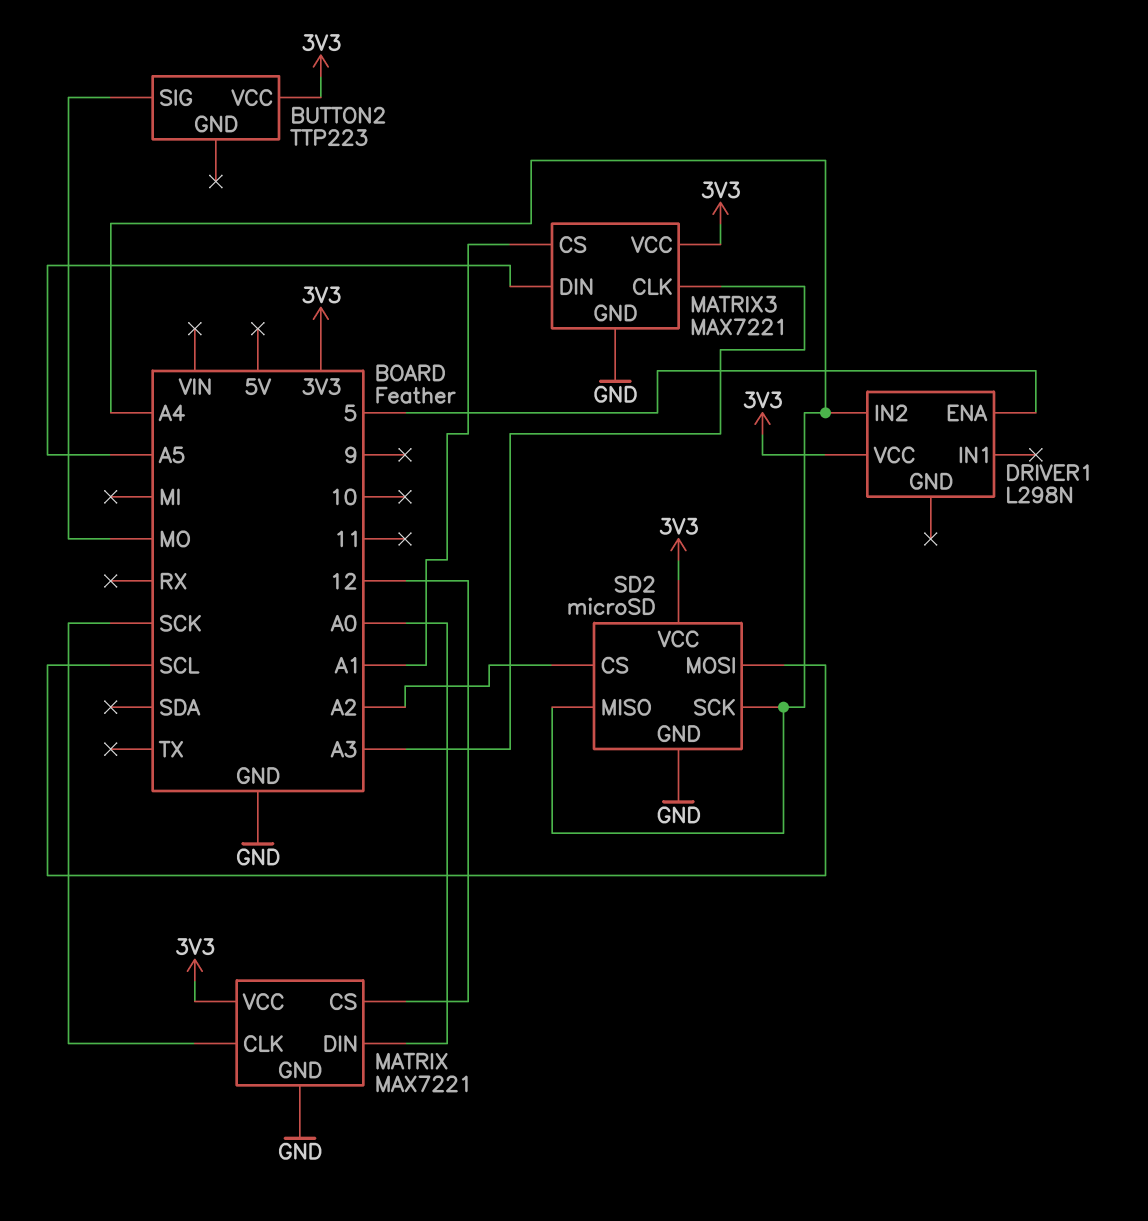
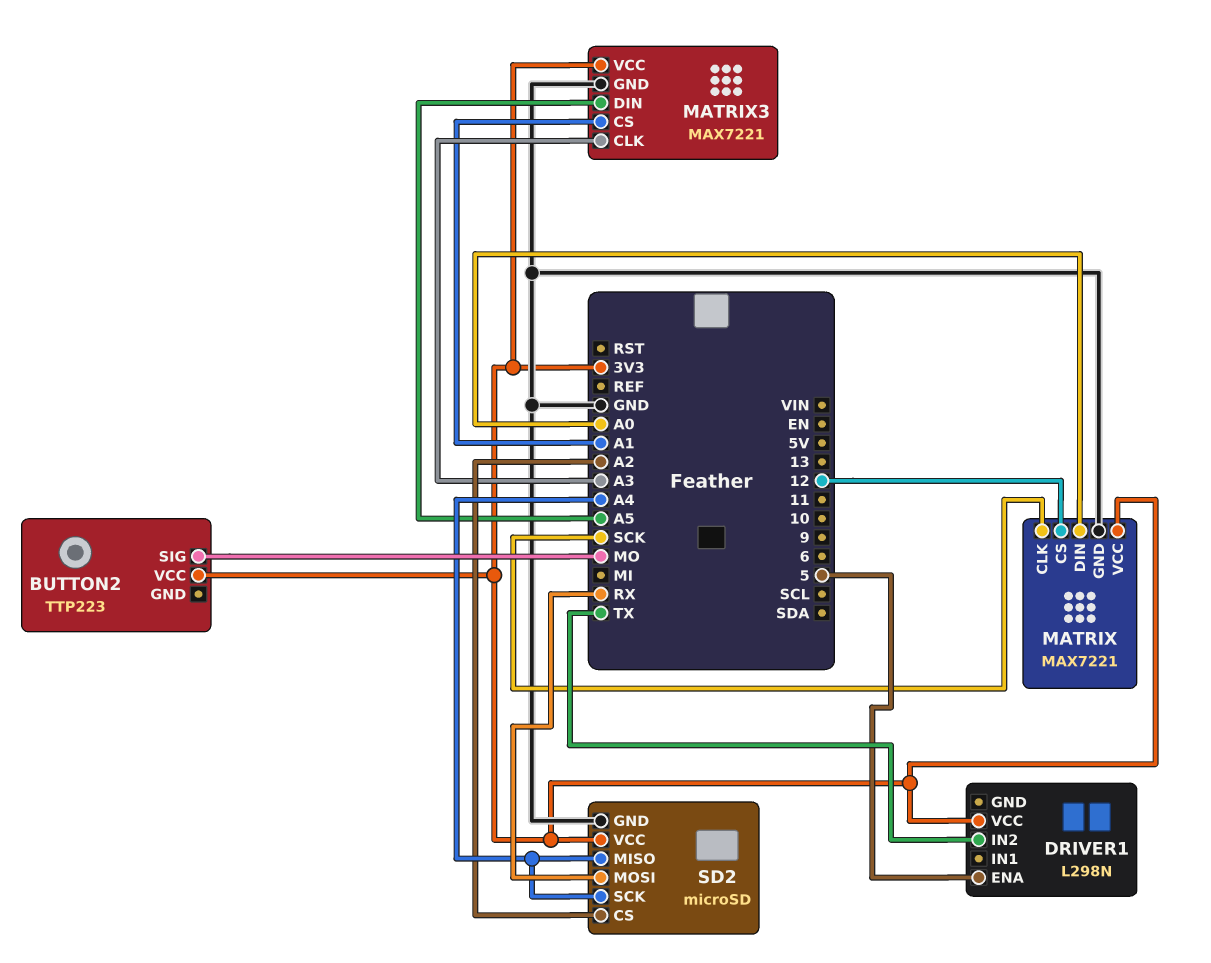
DRIVER1 pin IN2: A4 -> TX
SD2 pin MOSI: SCL -> RX

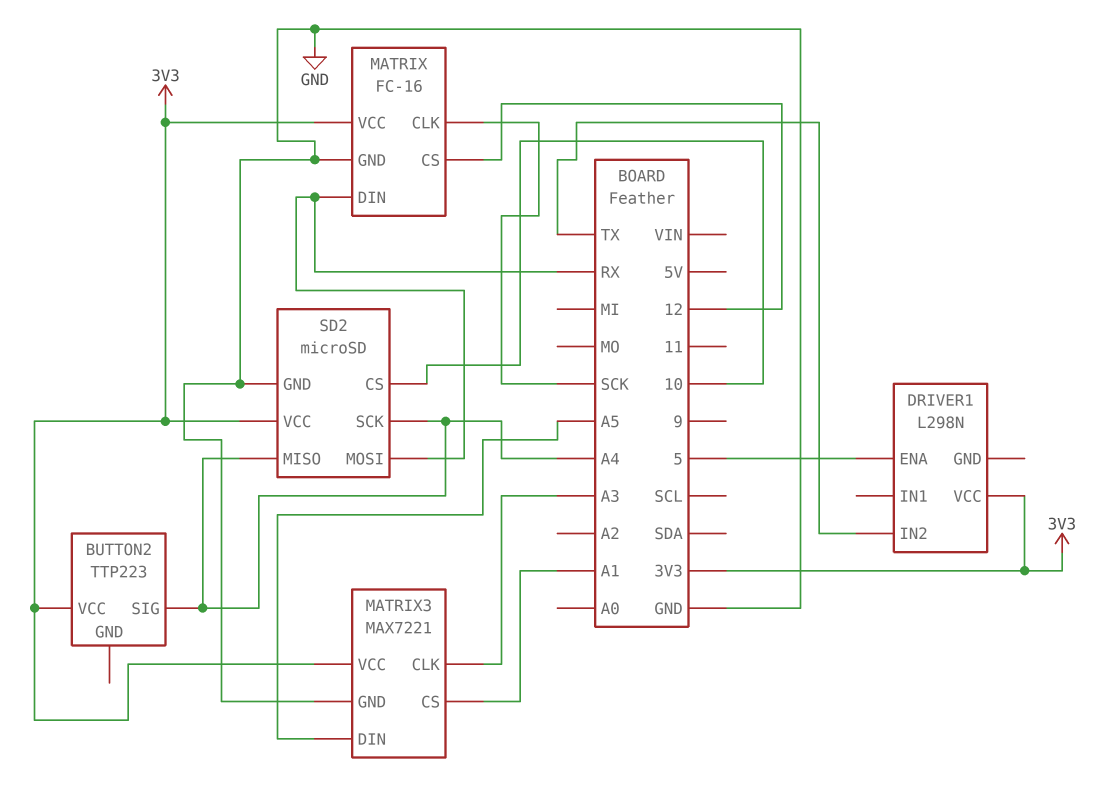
BUTTON2 pin SIG: MO -> A4
MATRIX: MAX7221 -> FC-16
MATRIX pin DIN: A0 -> RX
SD2 pin CS: A2 -> 10

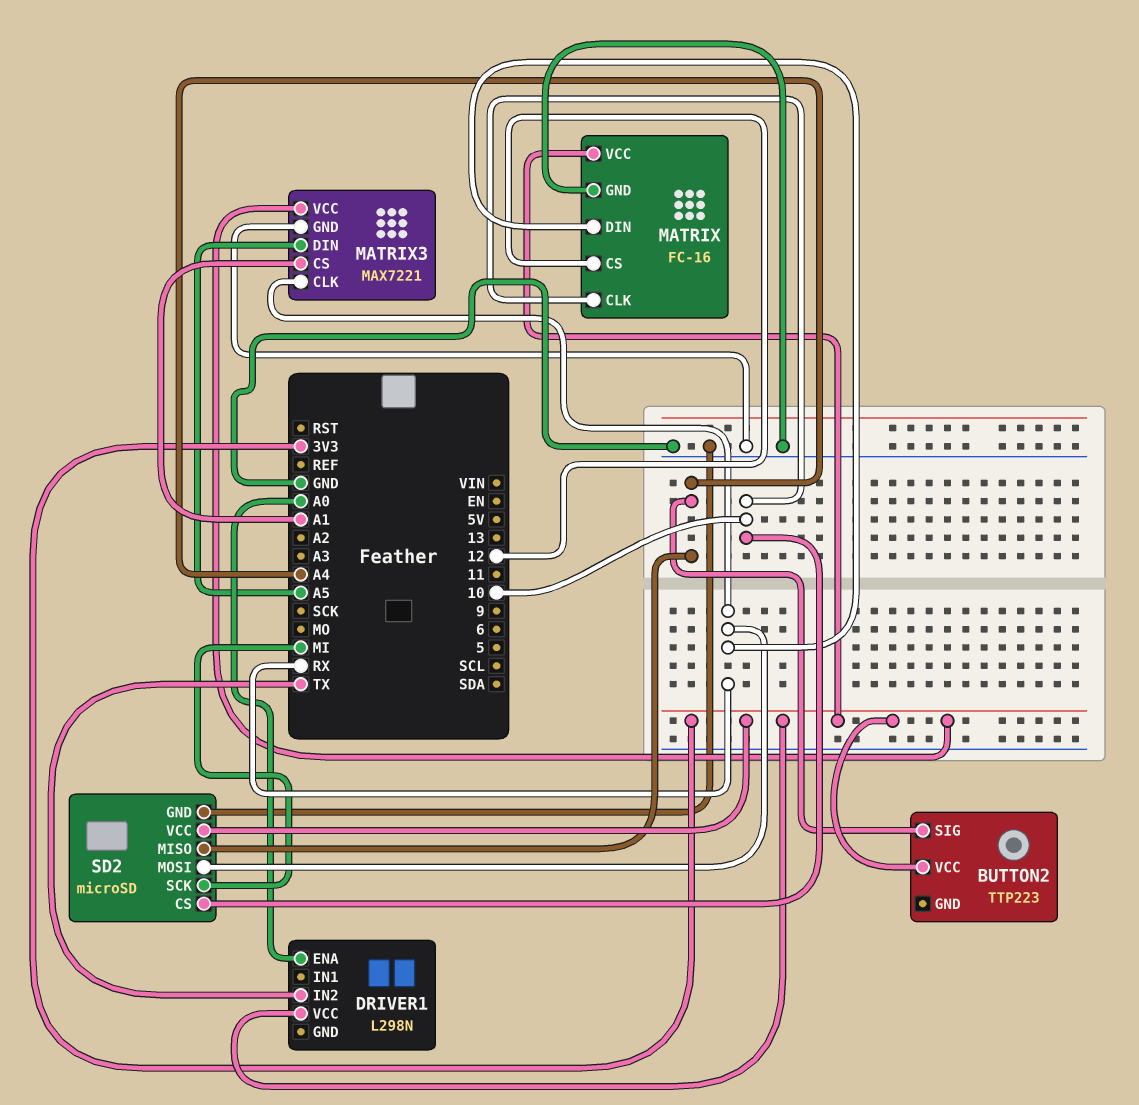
DRIVER1 pin ENA: 5 -> A0
MATRIX pin CLK: SCK -> 10
MATRIX3 pin CLK: A3 -> RX
SD2 pin SCK: A4 -> MI

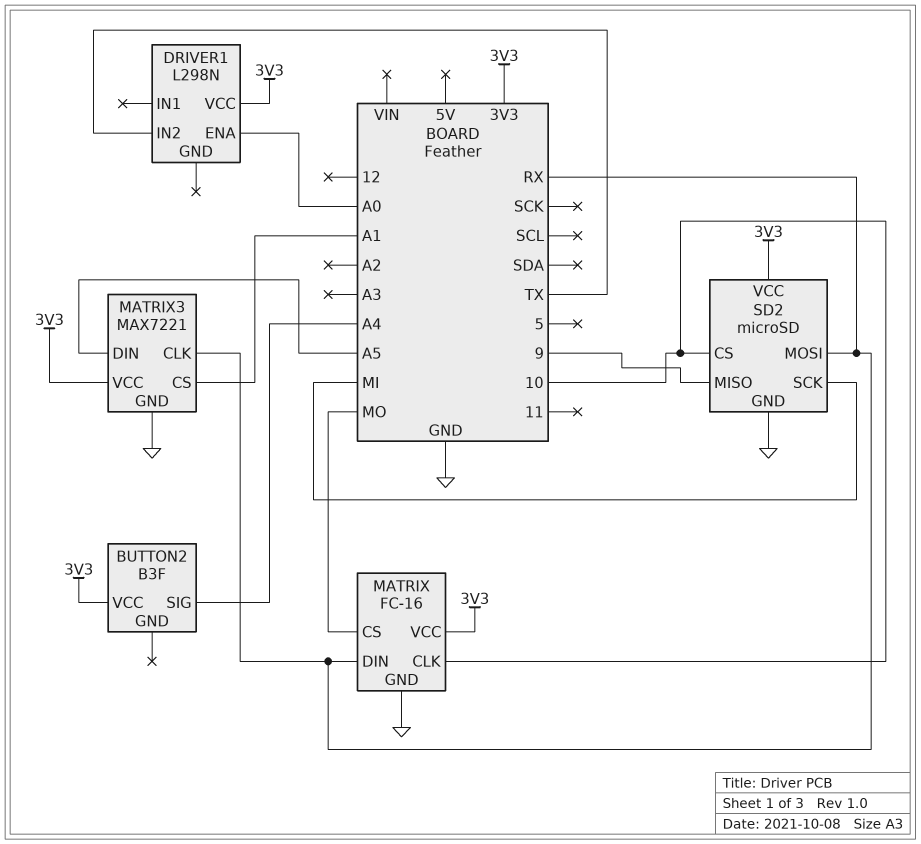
BUTTON2: TTP223 -> B3F
MATRIX pin CS: 12 -> MO
SD2 pin MISO: A4 -> 9

